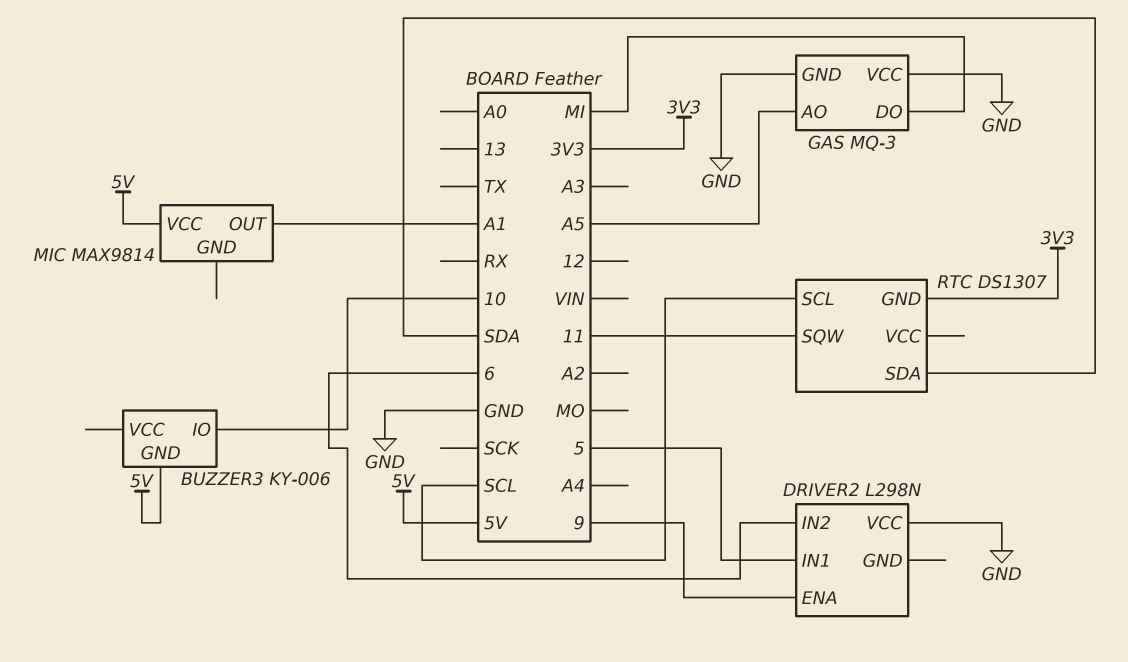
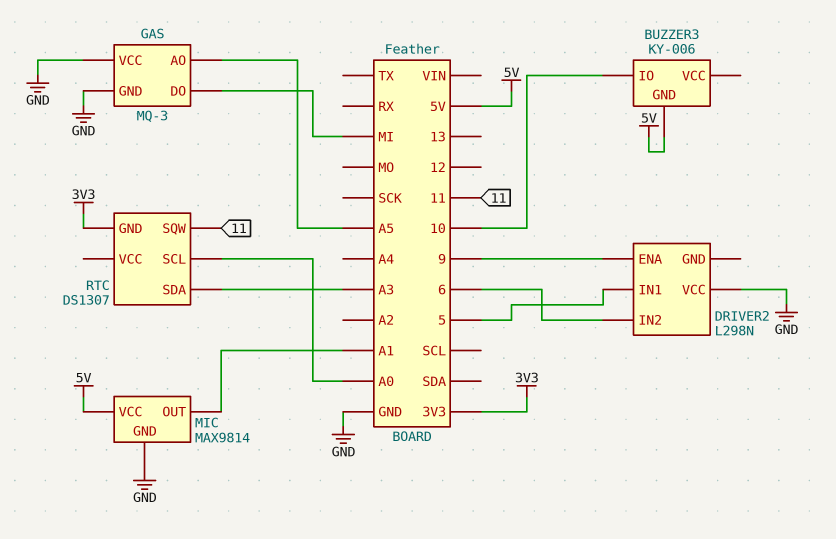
MIC pin GND: none -> GND
RTC pin SCL: SCL -> A0
RTC pin SDA: SDA -> A3

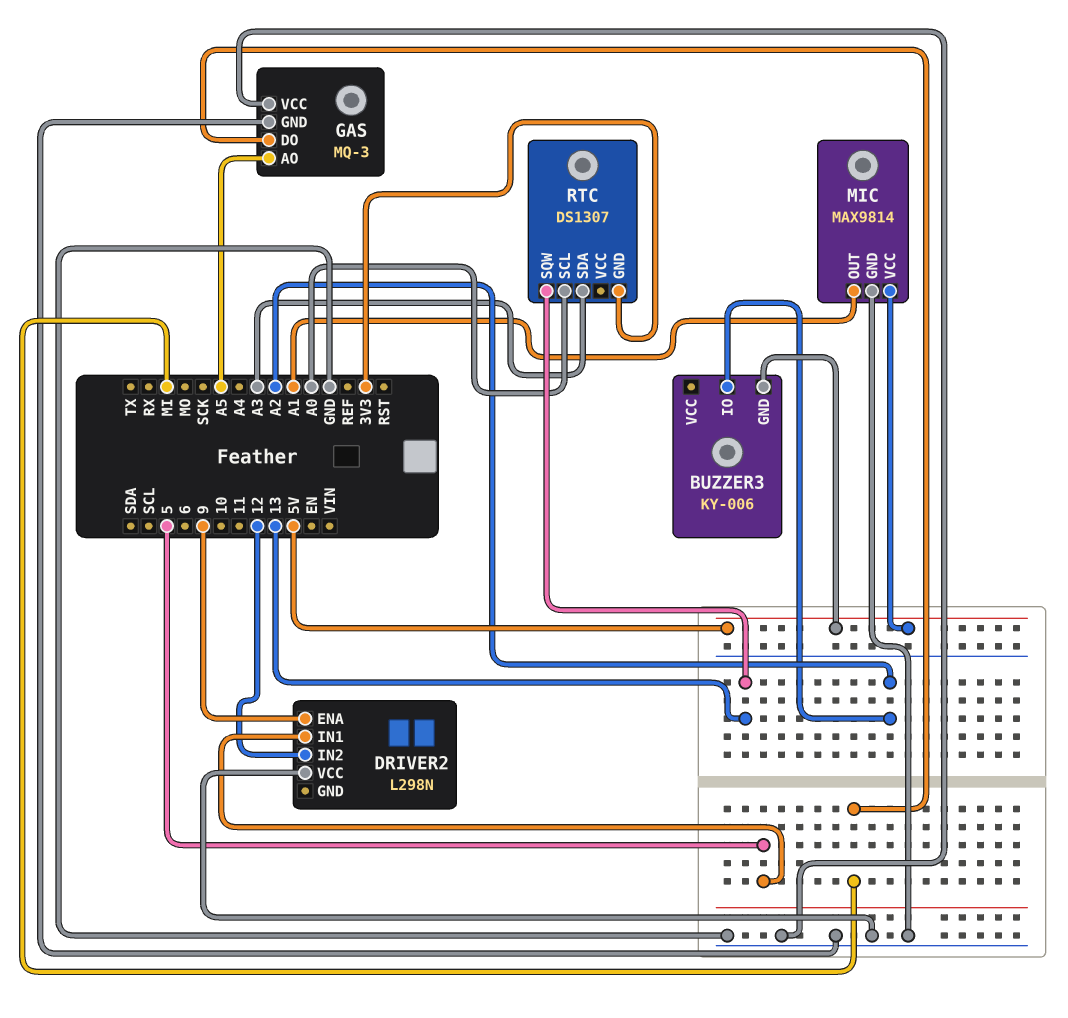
BUZZER3 pin IO: 10 -> A2
DRIVER2 pin IN2: 6 -> 12
RTC pin SQW: 11 -> 13

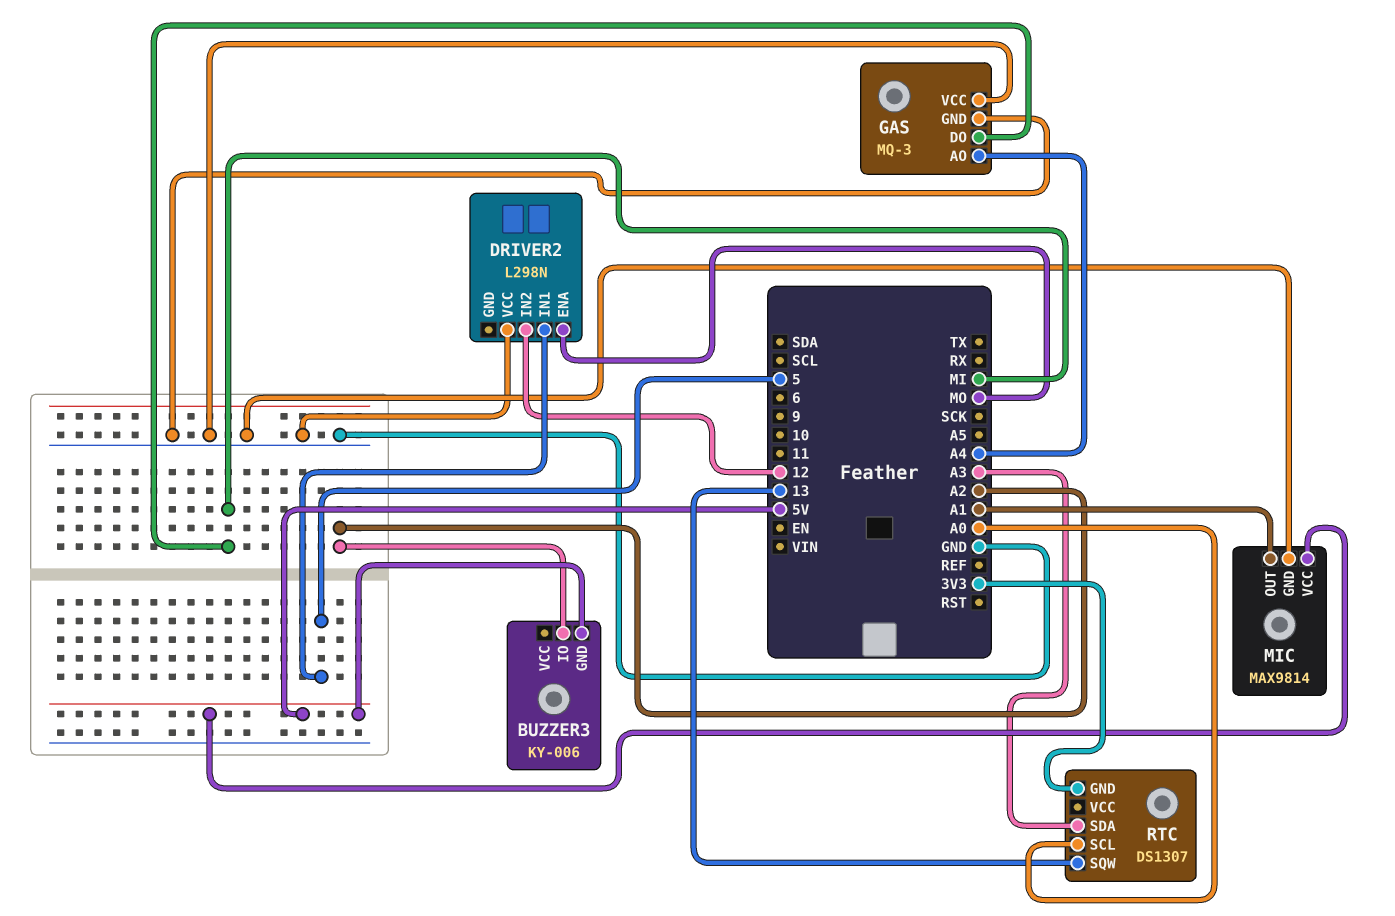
DRIVER2 pin ENA: 9 -> MO
GAS pin AO: A5 -> A4

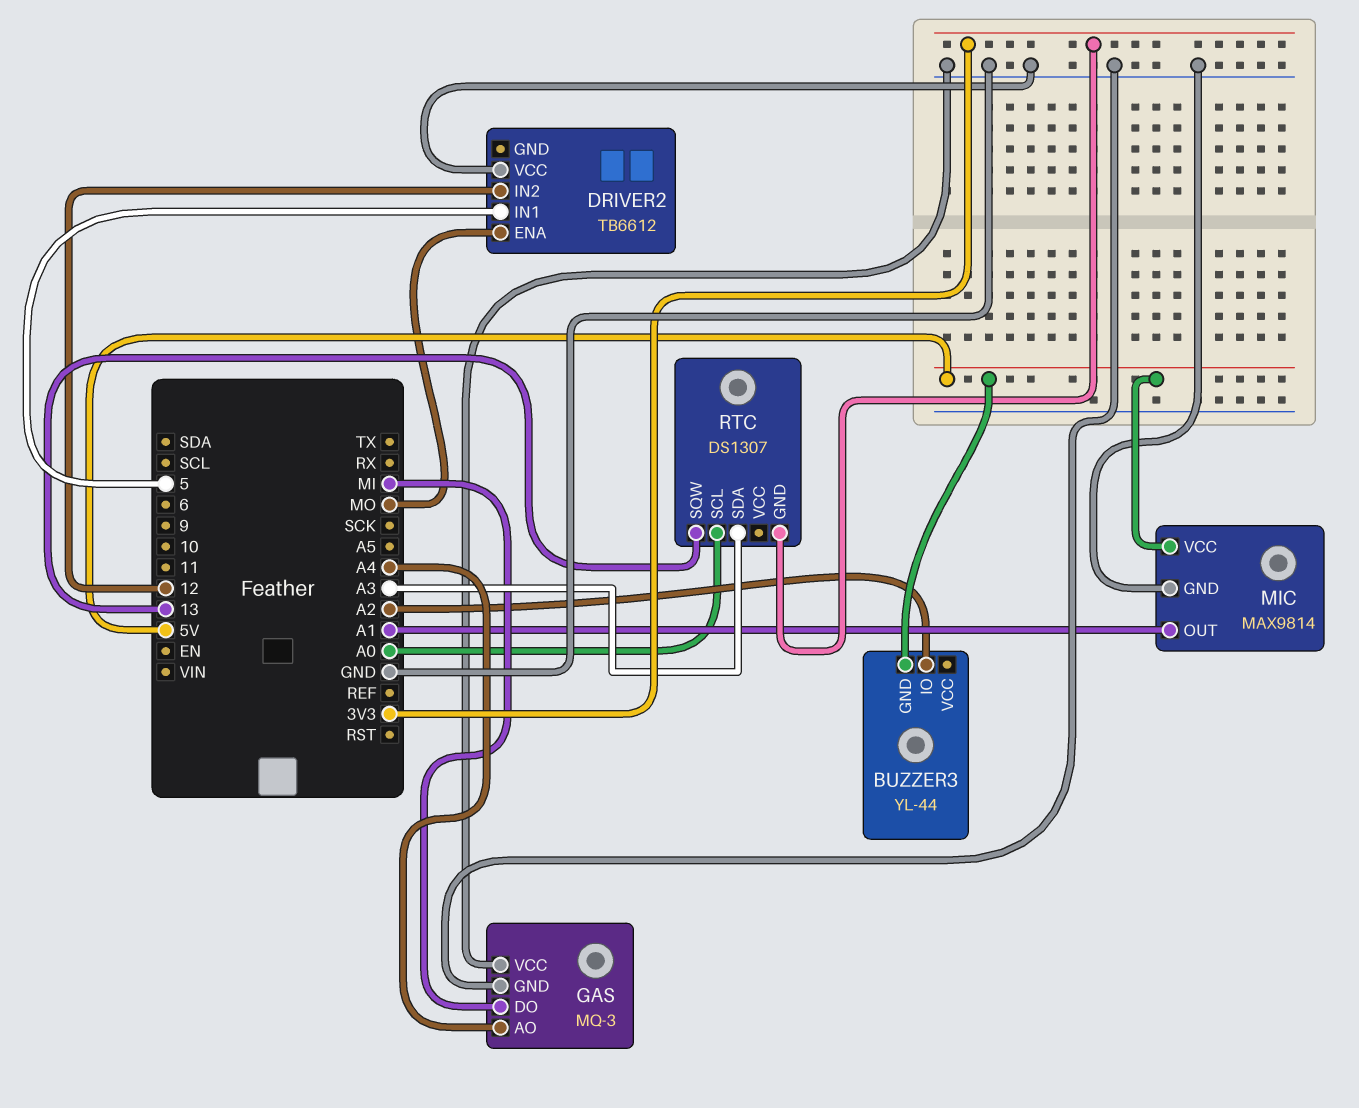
BUZZER3: KY-006 -> YL-44
DRIVER2: L298N -> TB6612

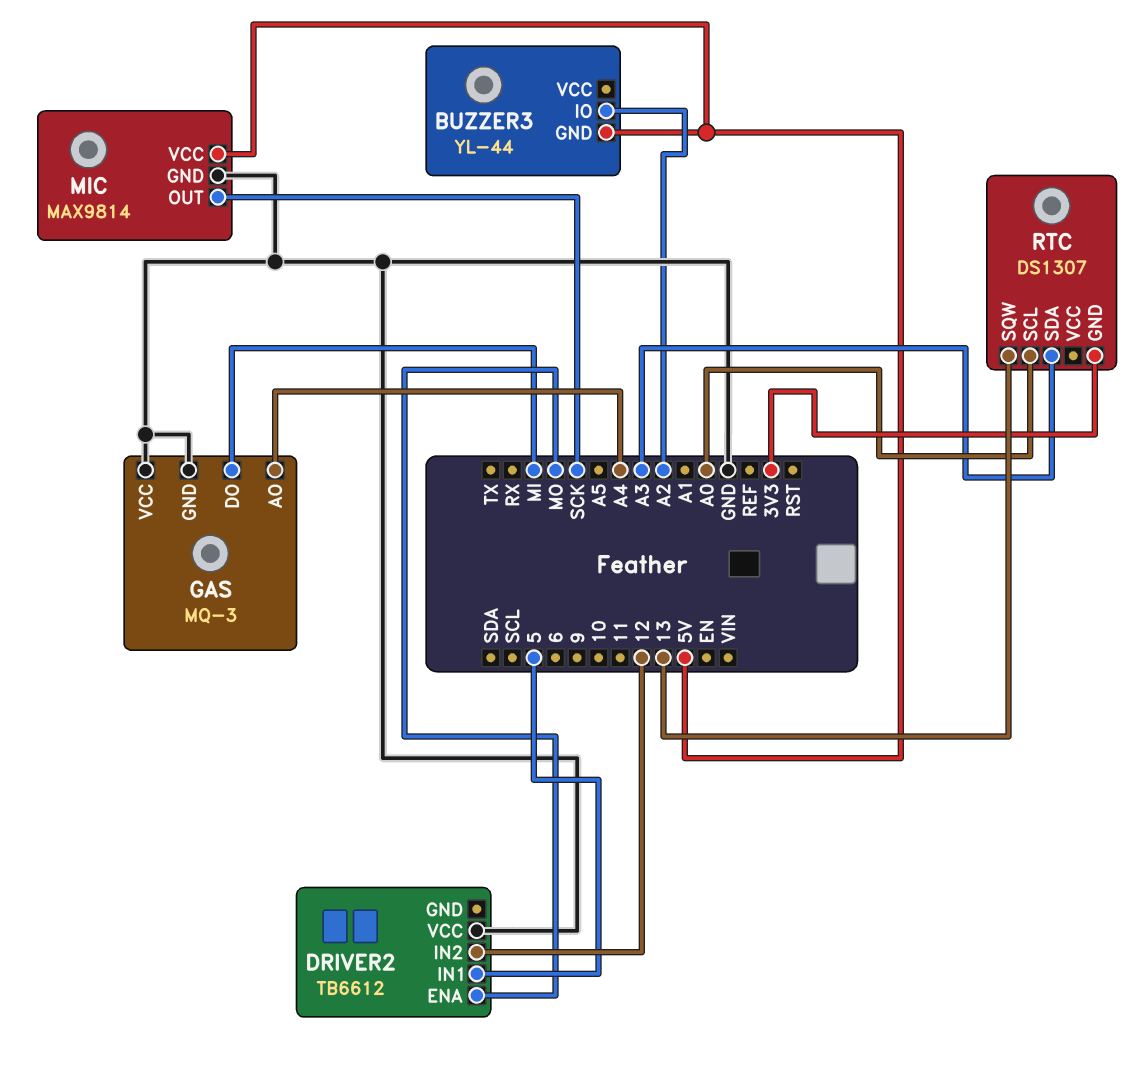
MIC pin OUT: A1 -> SCK

